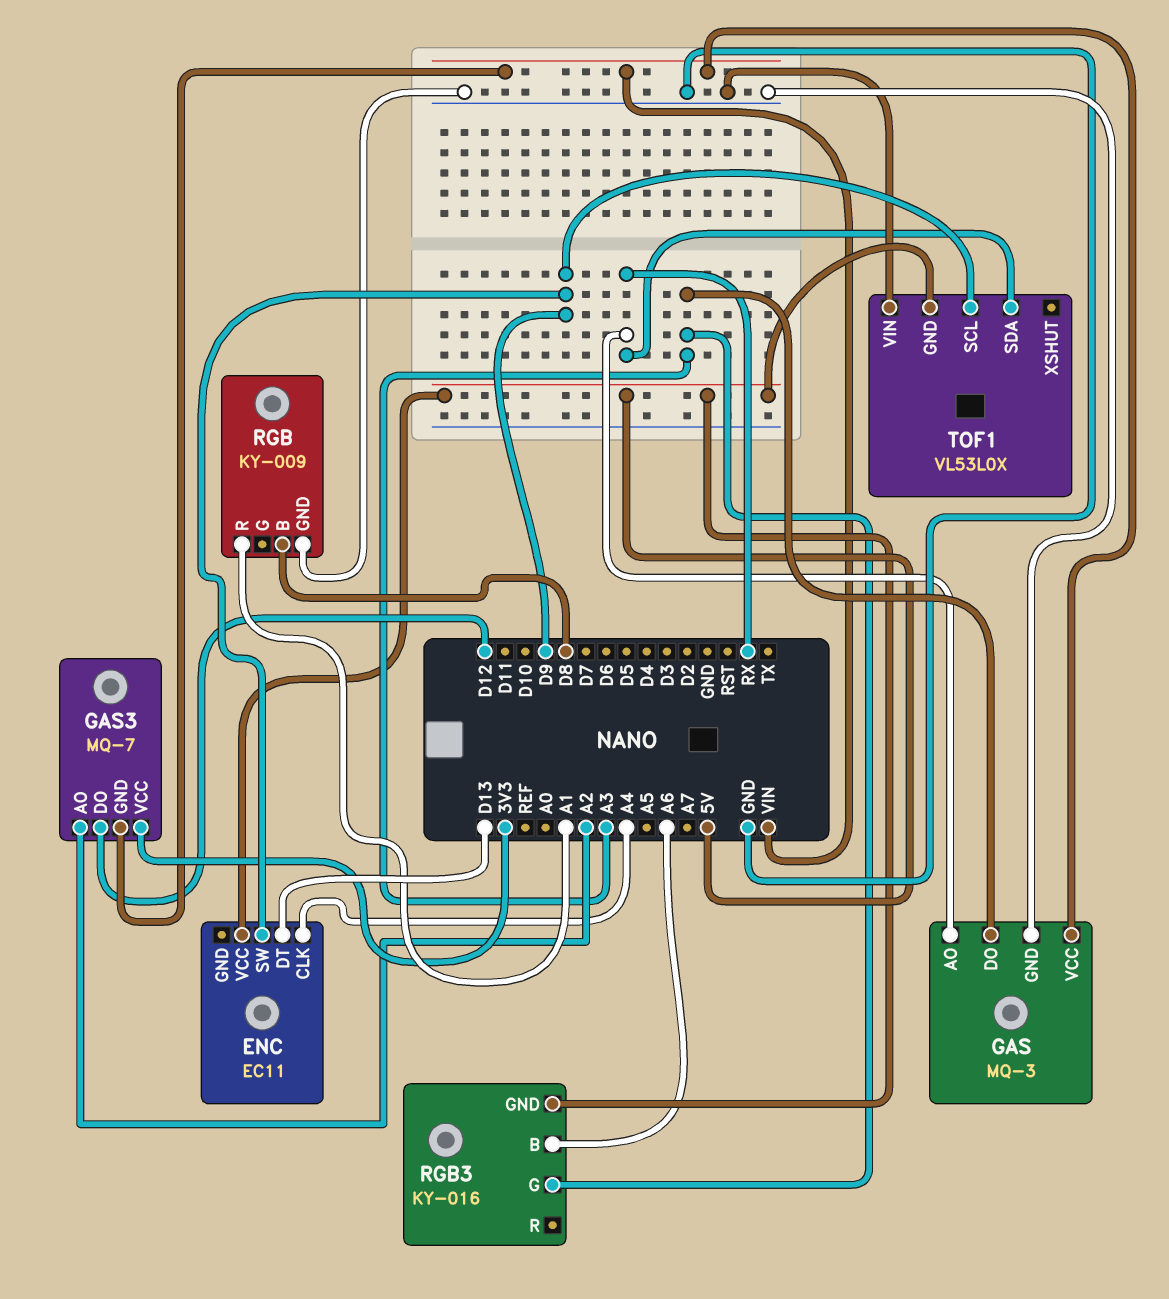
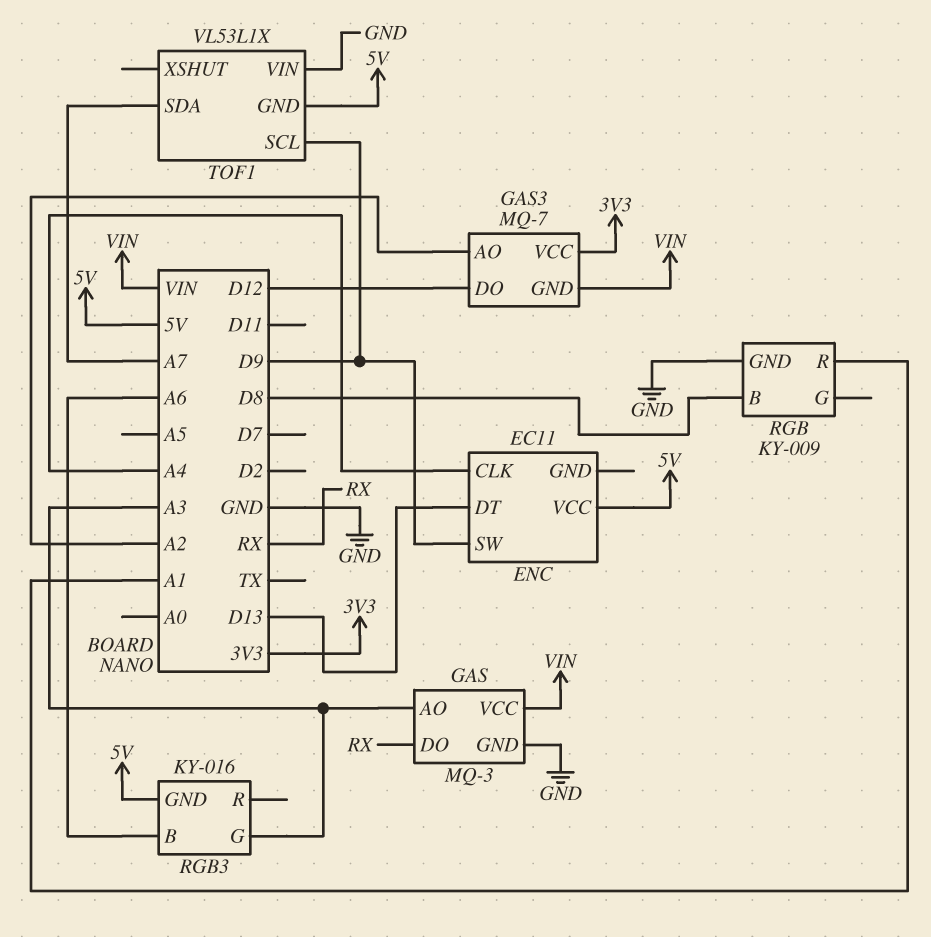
GAS pin AO: RX -> A3
GAS pin DO: A3 -> RX
TOF1: VL53L0X -> VL53L1X
TOF1 pin SDA: RX -> A7

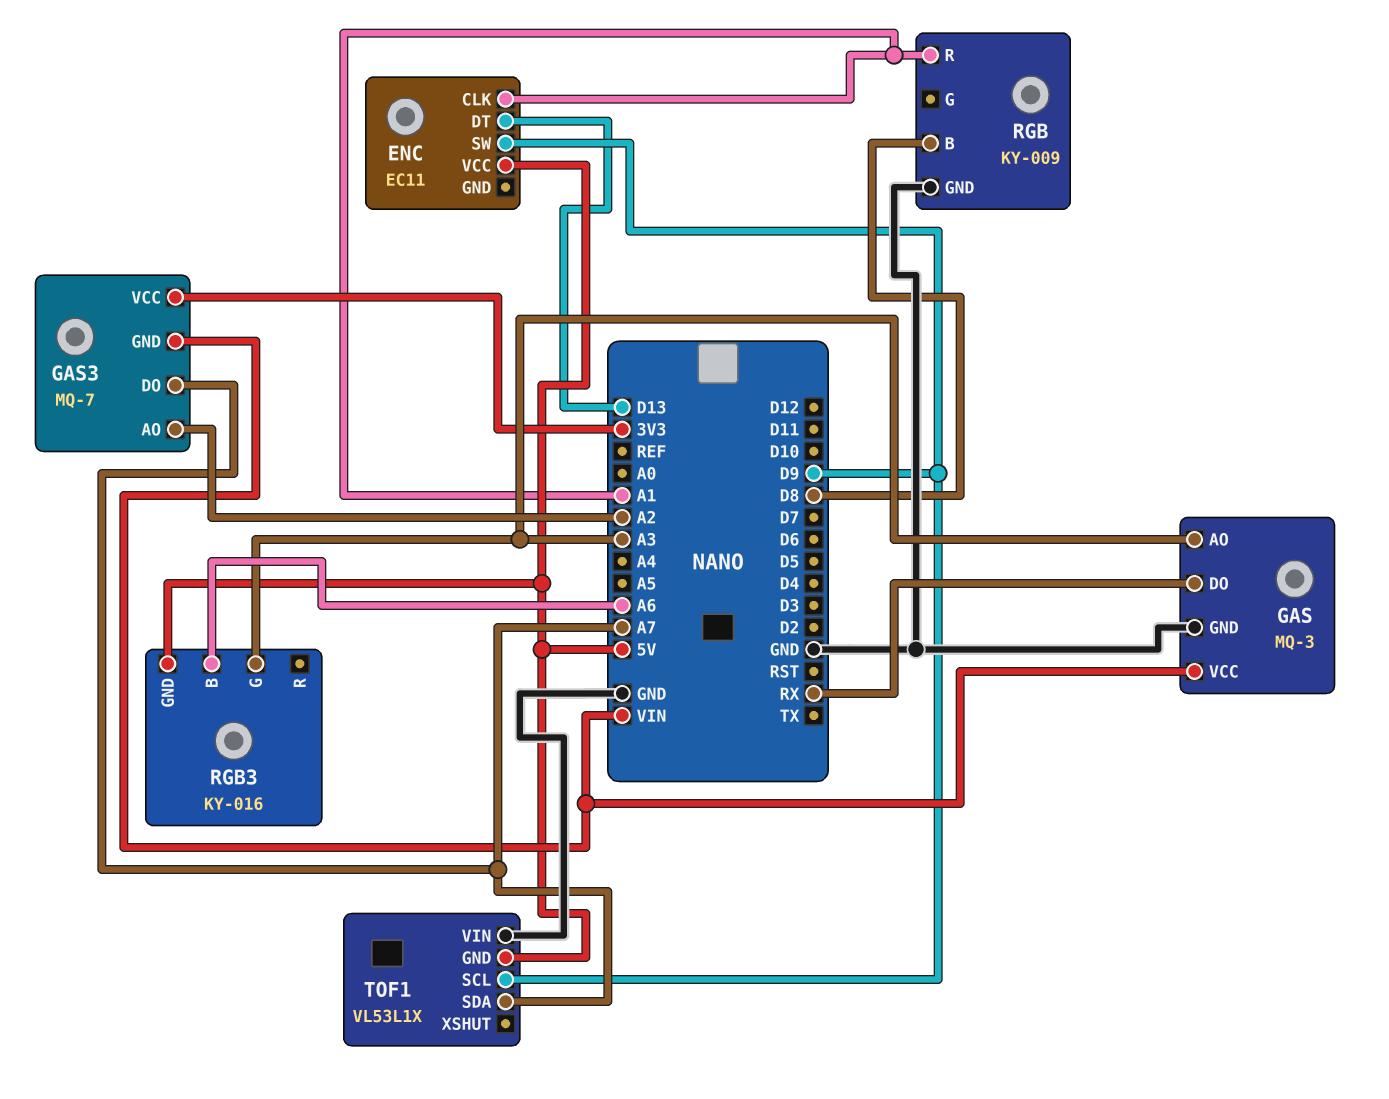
ENC pin CLK: A4 -> A1
GAS3 pin DO: D12 -> A7

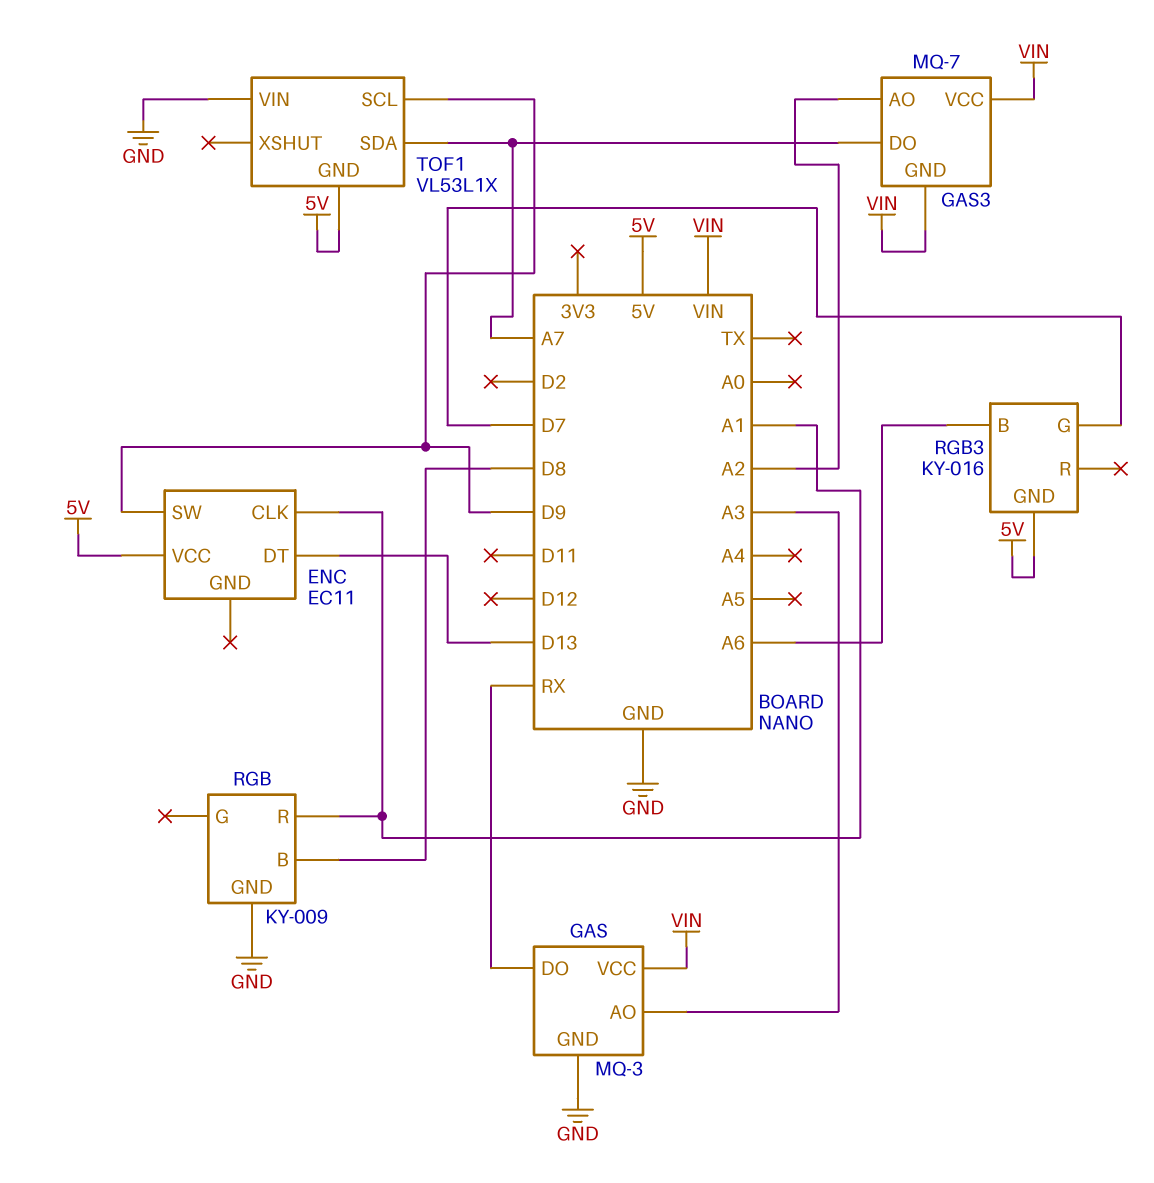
GAS3 pin VCC: 3V3 -> VIN
RGB3 pin G: A3 -> D7

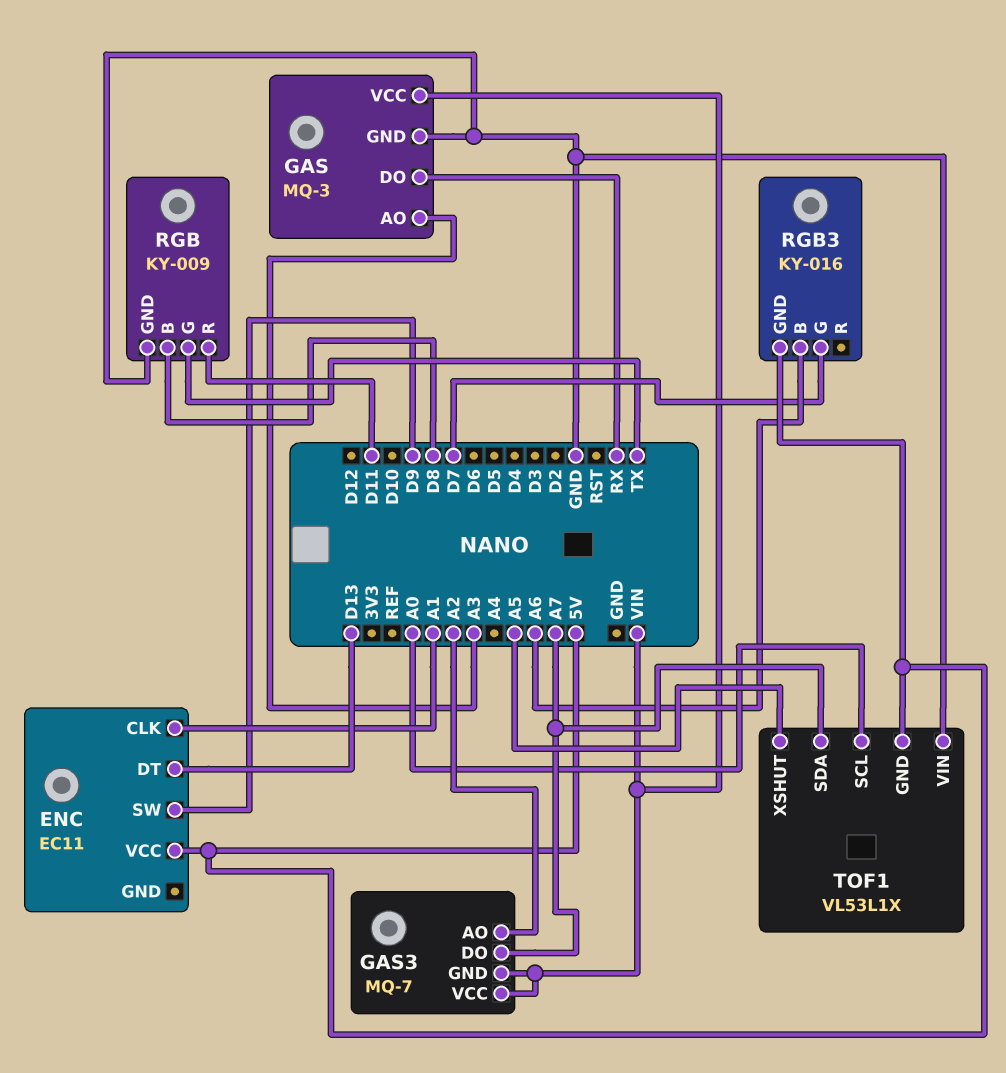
RGB pin G: none -> TX
RGB pin R: A1 -> D11
TOF1 pin SCL: D9 -> A0
TOF1 pin XSHUT: none -> A5

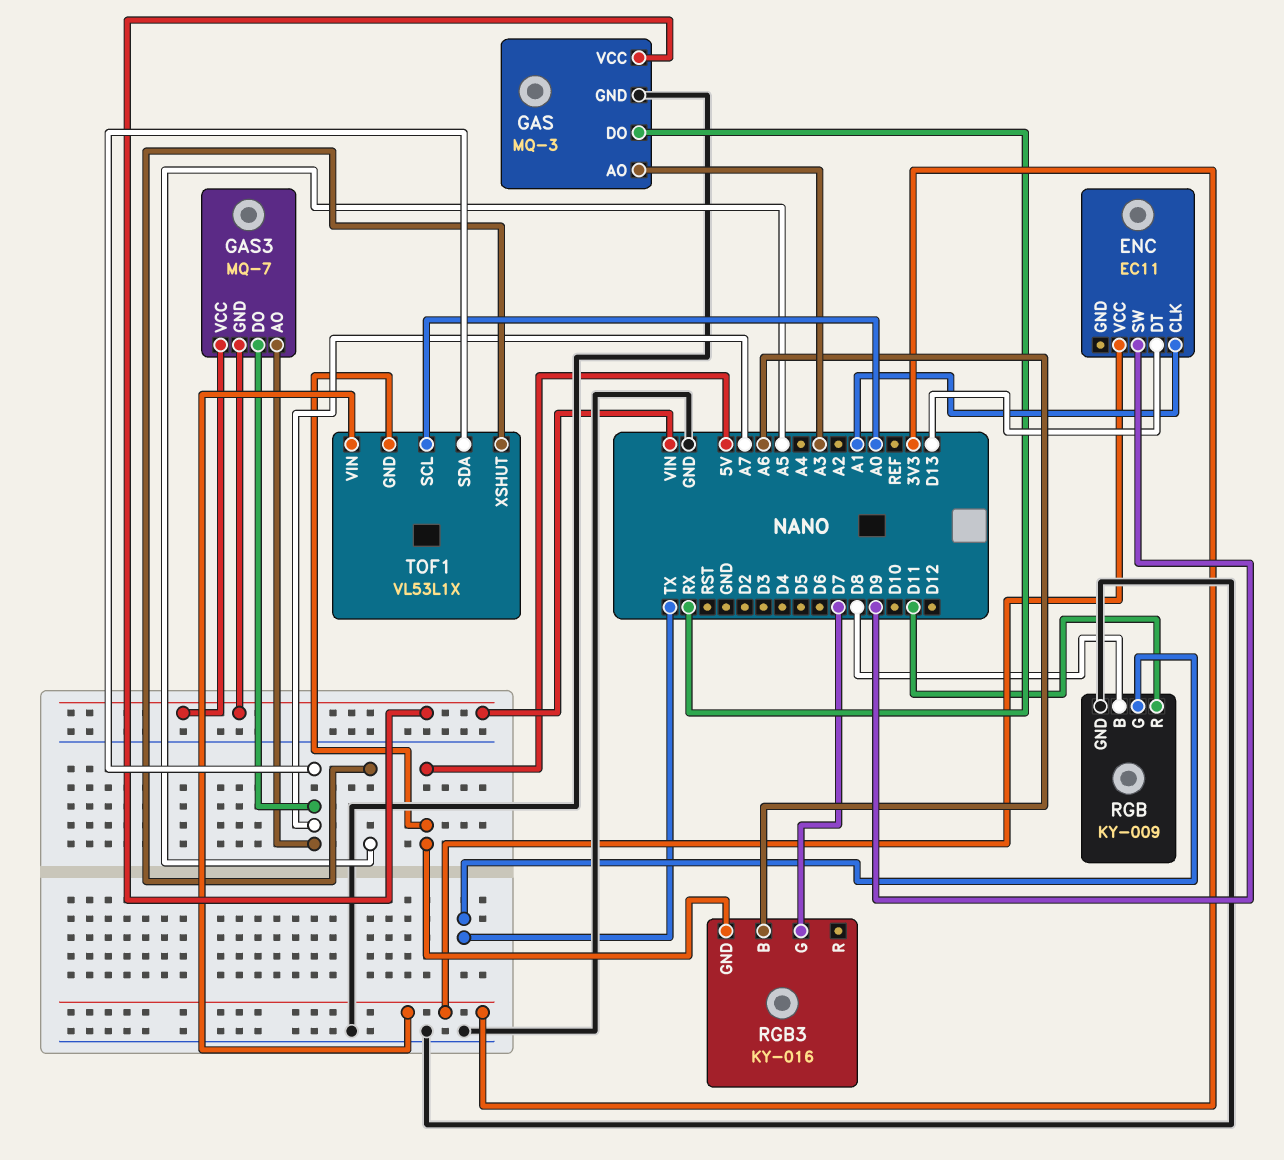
ENC pin VCC: 5V -> 3V3
GAS3 pin AO: A2 -> A7
TOF1 pin VIN: GND -> 3V3

